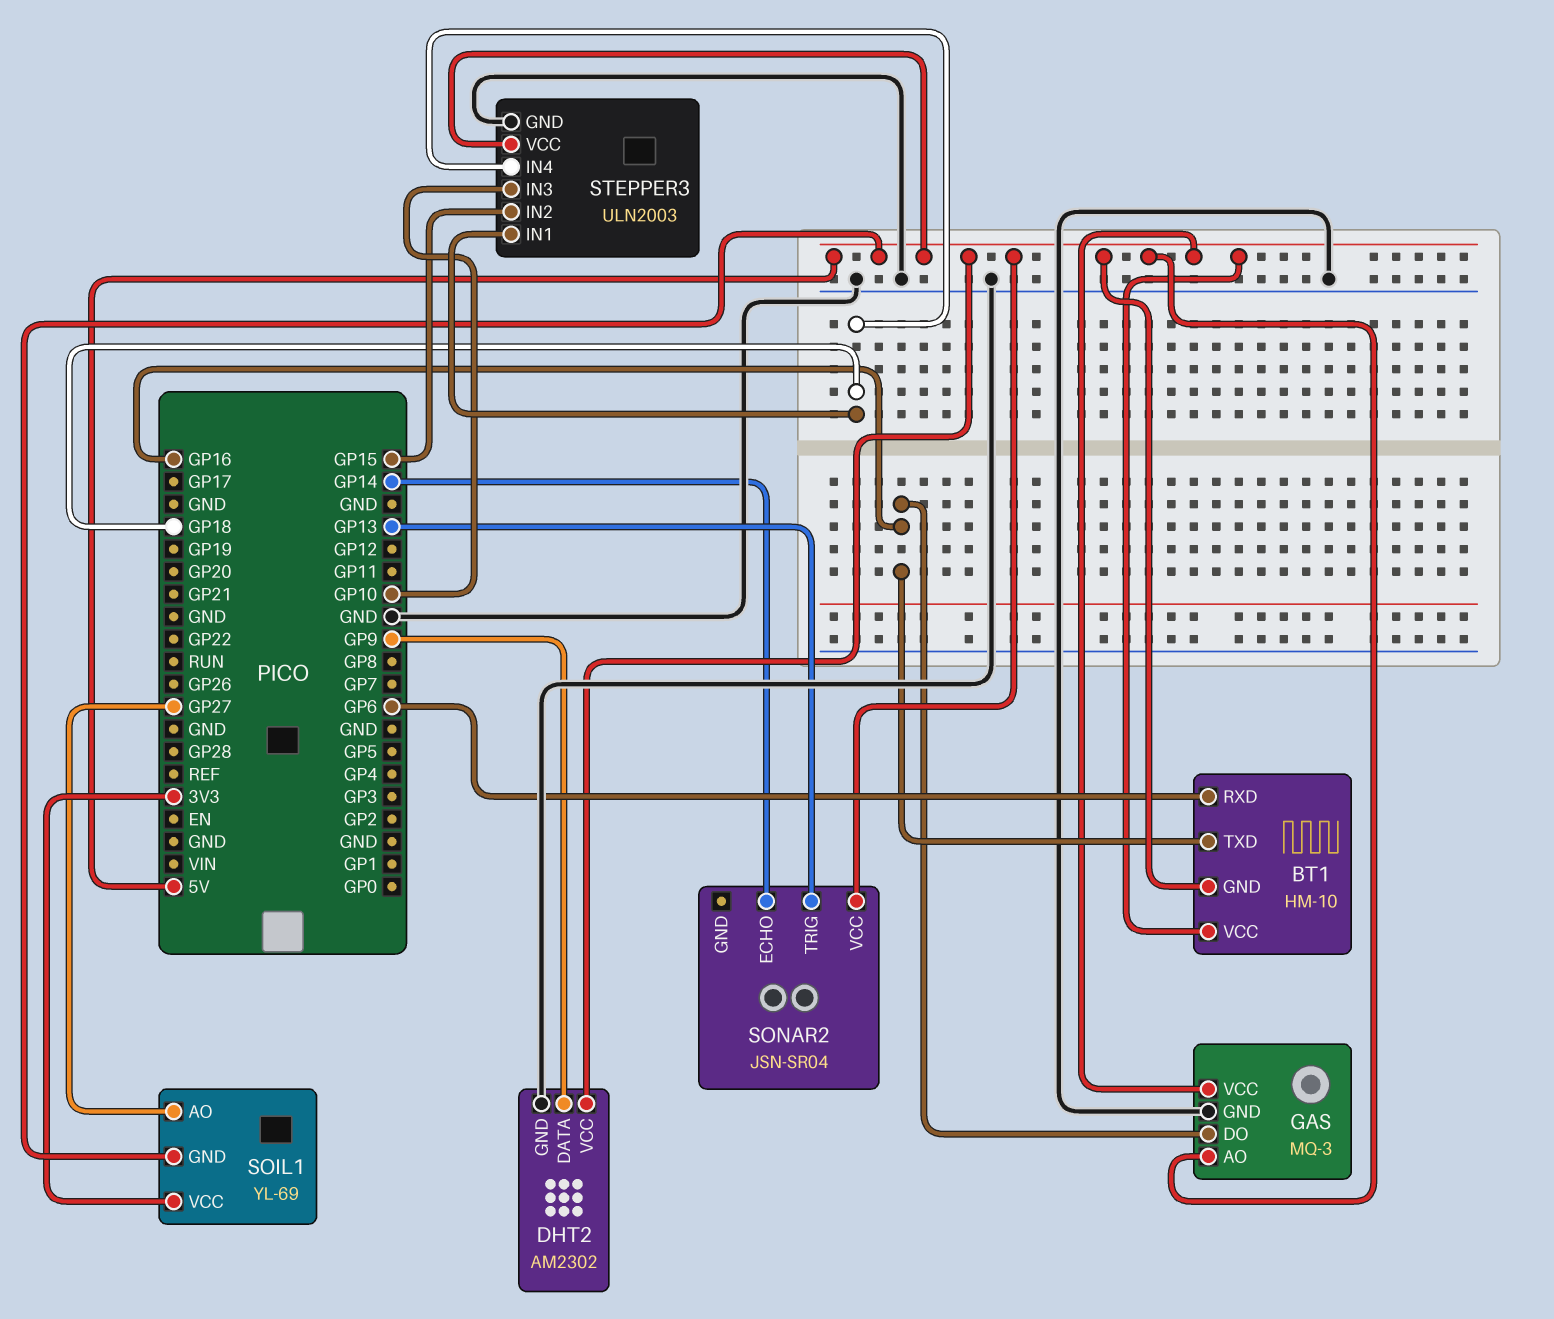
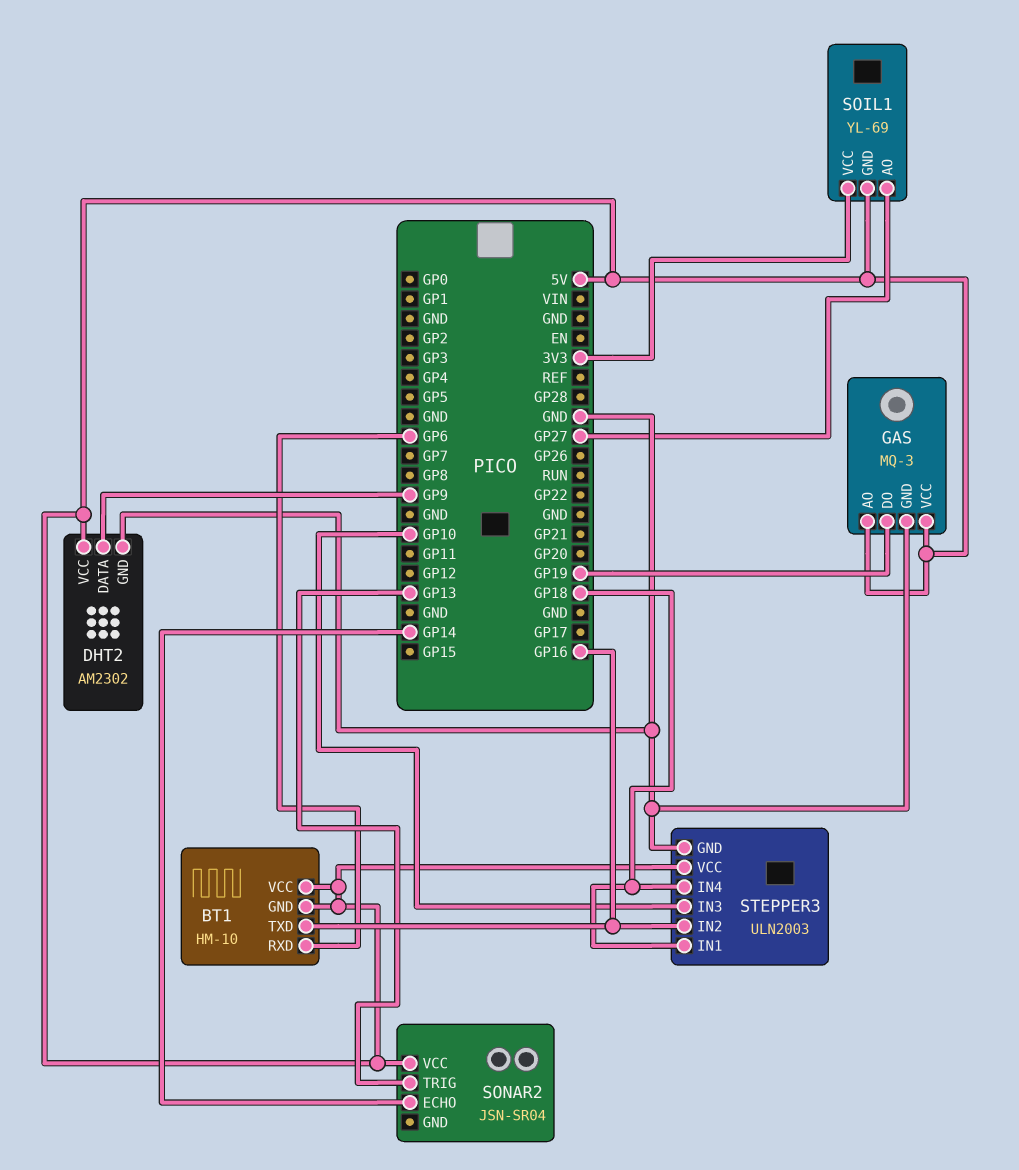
GAS pin DO: GP16 -> GP19
STEPPER3 pin IN2: GP15 -> GP16

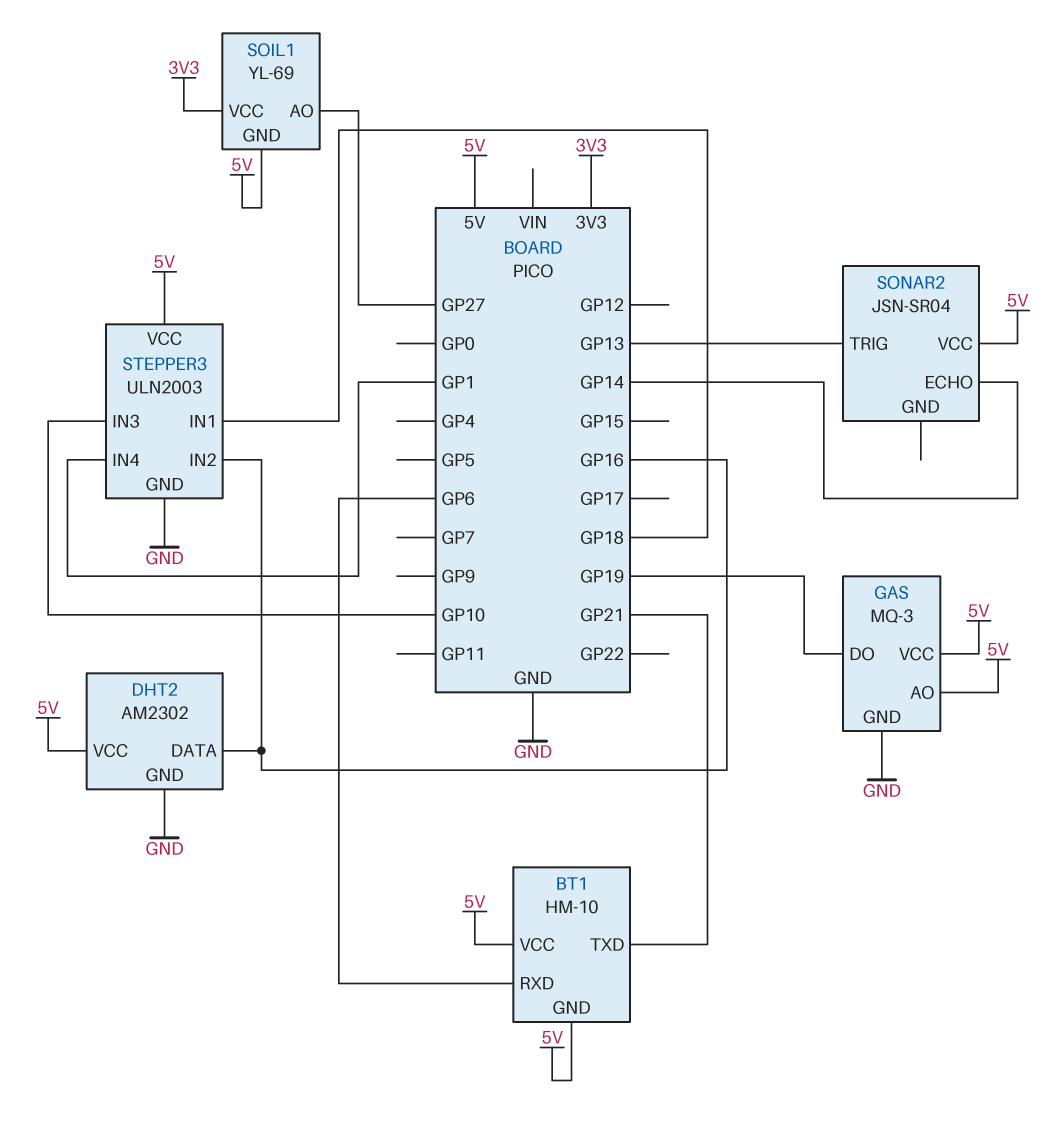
BT1 pin TXD: GP16 -> GP21
DHT2 pin DATA: GP9 -> GP16
STEPPER3 pin IN4: GP18 -> GP1

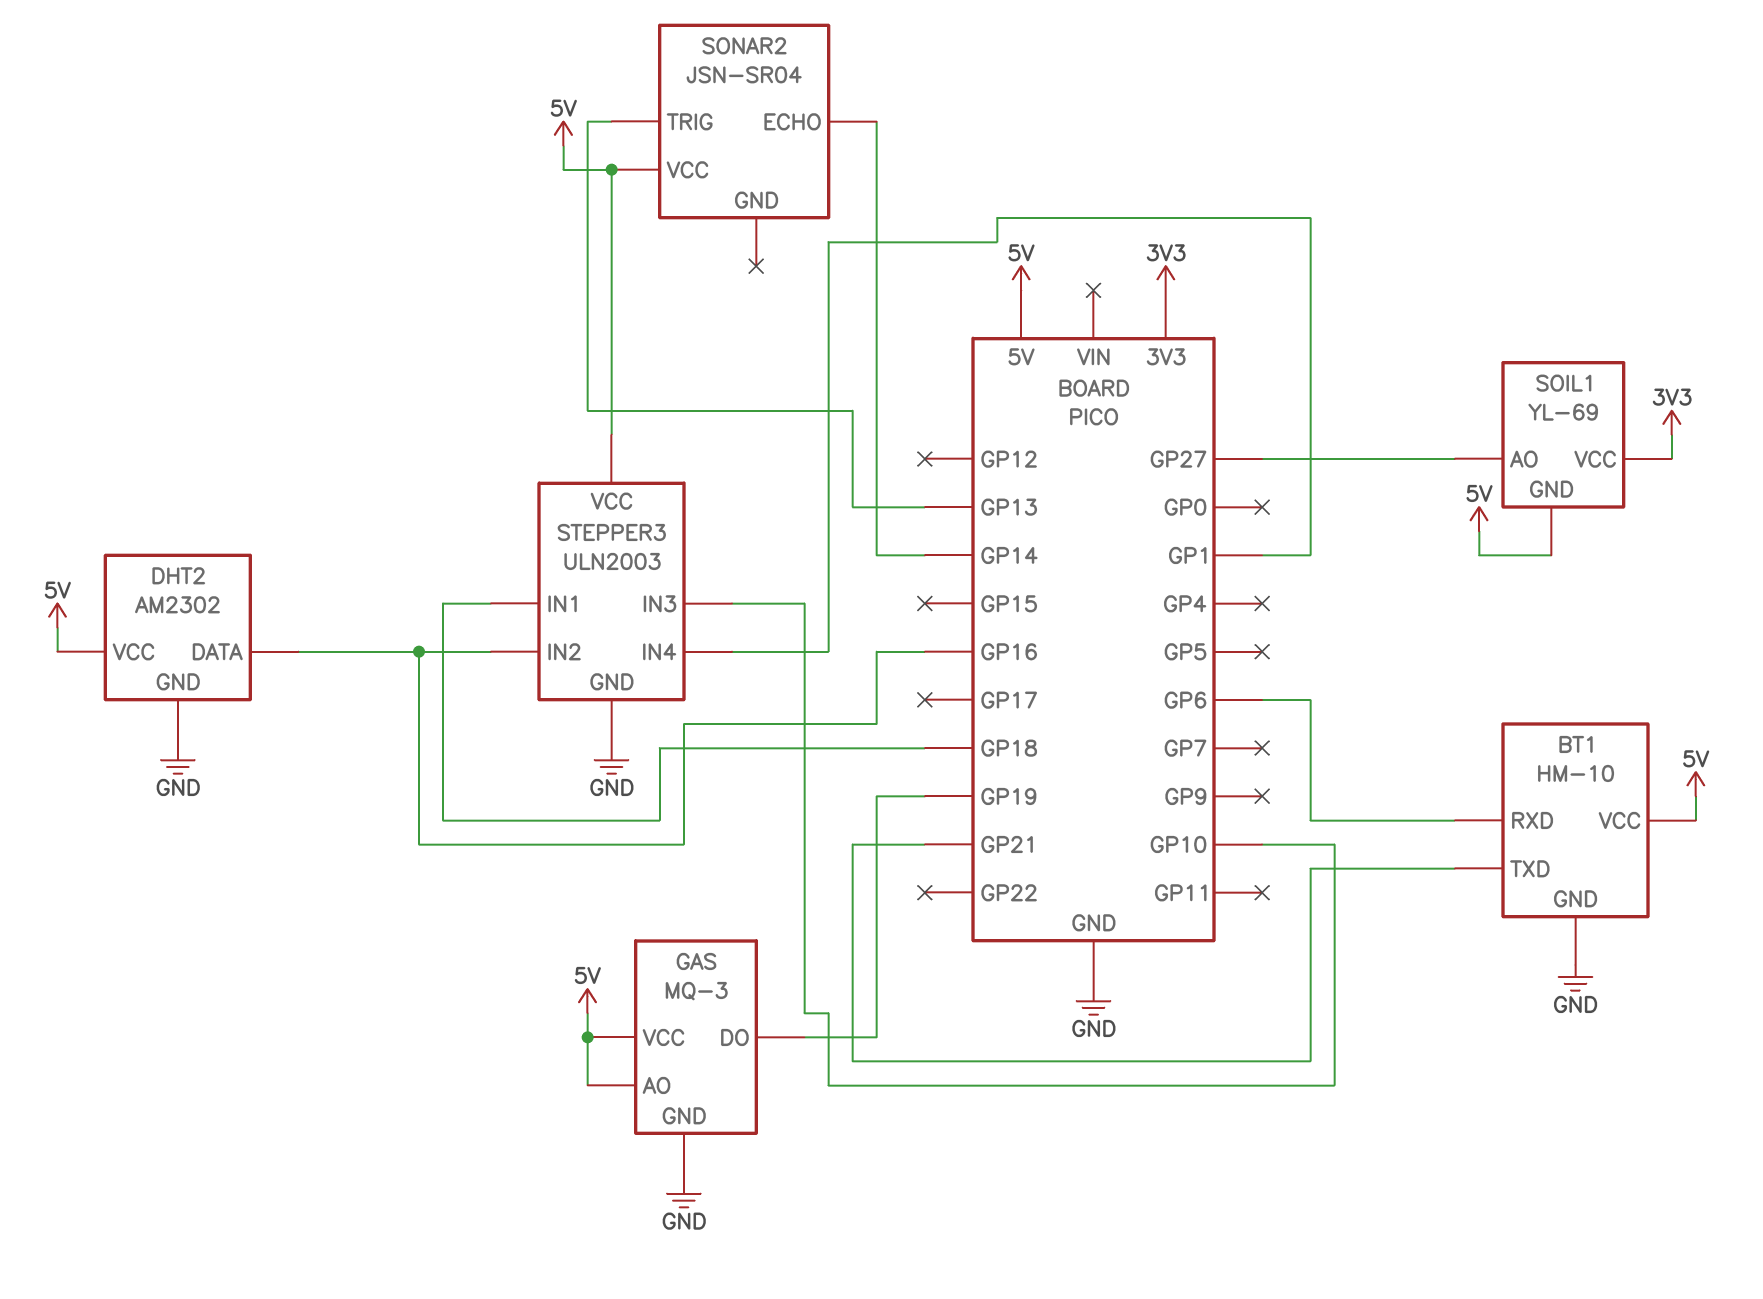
BT1 pin GND: 5V -> GND

